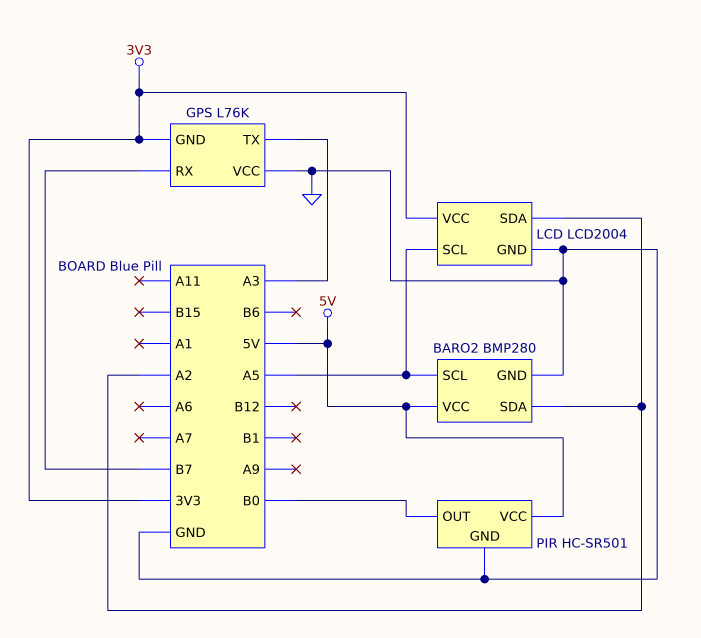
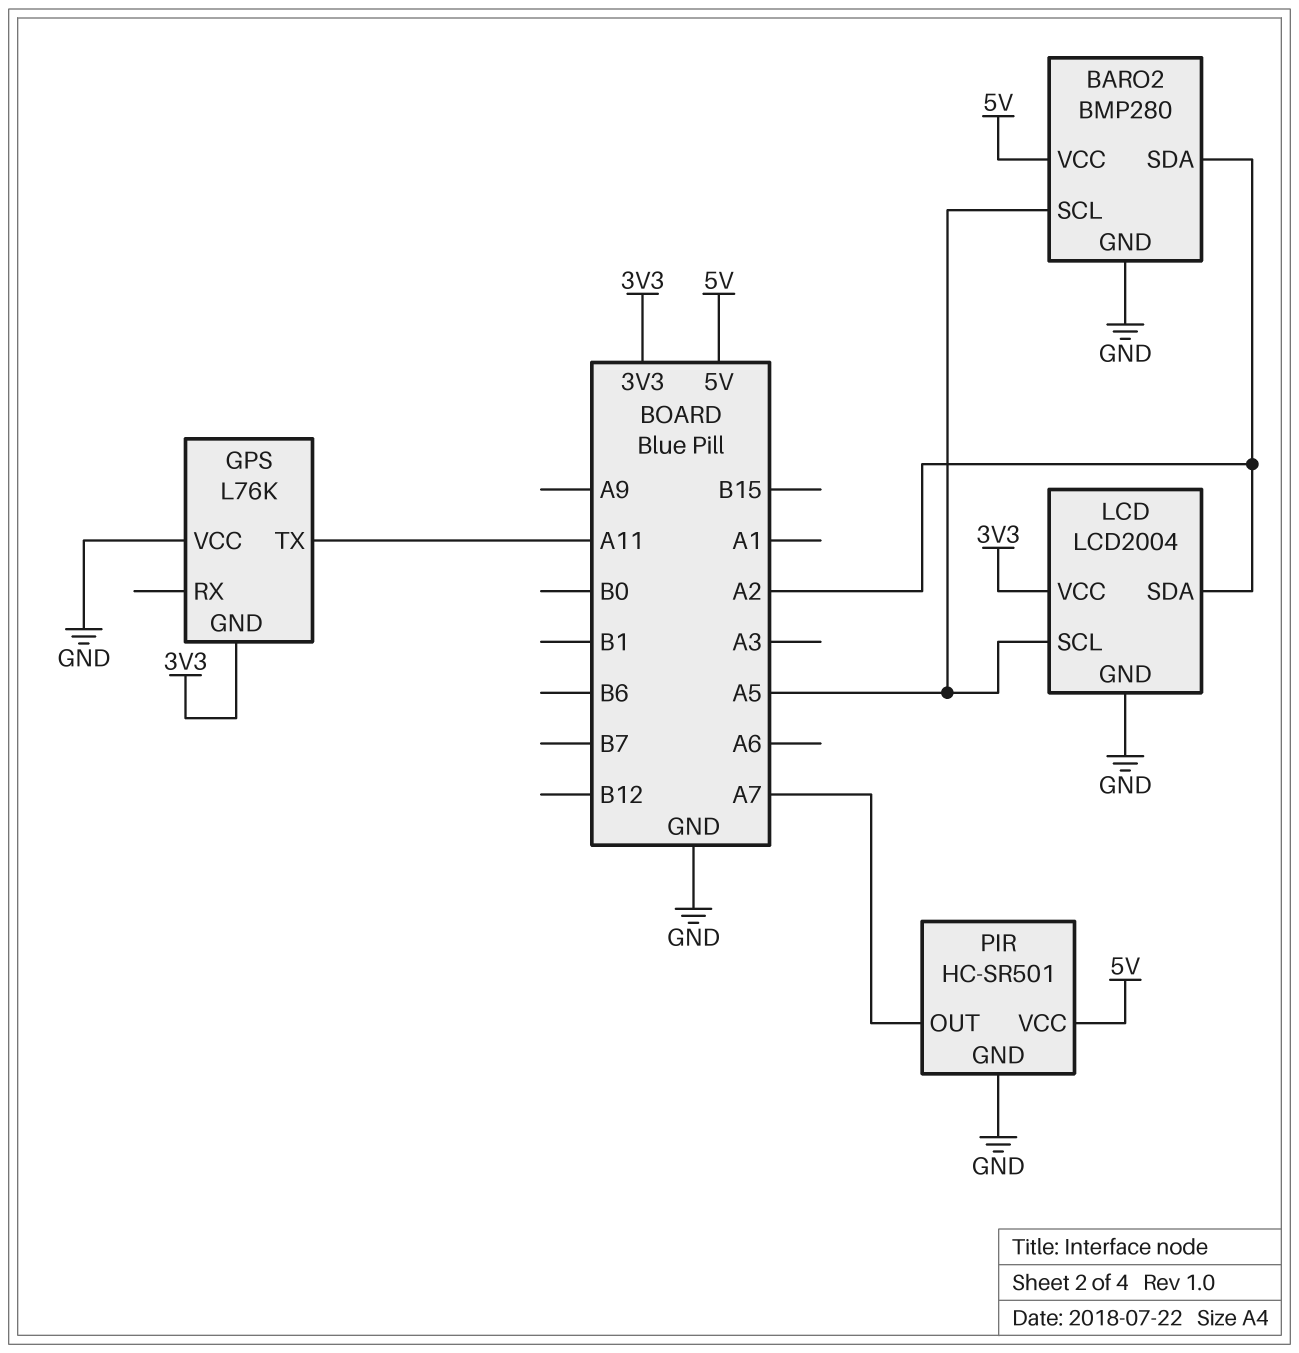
GPS pin RX: B7 -> none
GPS pin TX: A3 -> A11
PIR pin OUT: B0 -> A7

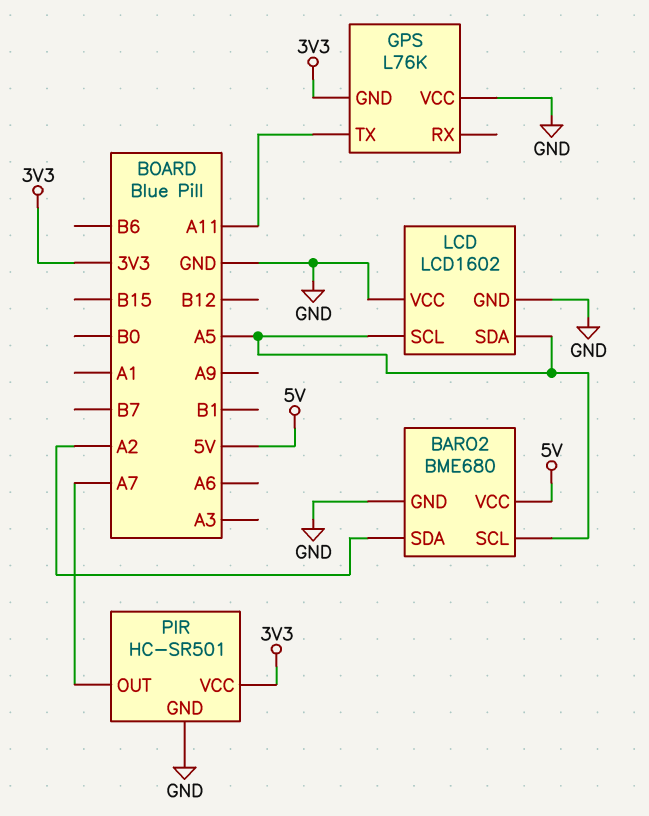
BARO2: BMP280 -> BME680
LCD: LCD2004 -> LCD1602
LCD pin SDA: A2 -> A5
LCD pin VCC: 3V3 -> GND
PIR pin VCC: 5V -> 3V3

